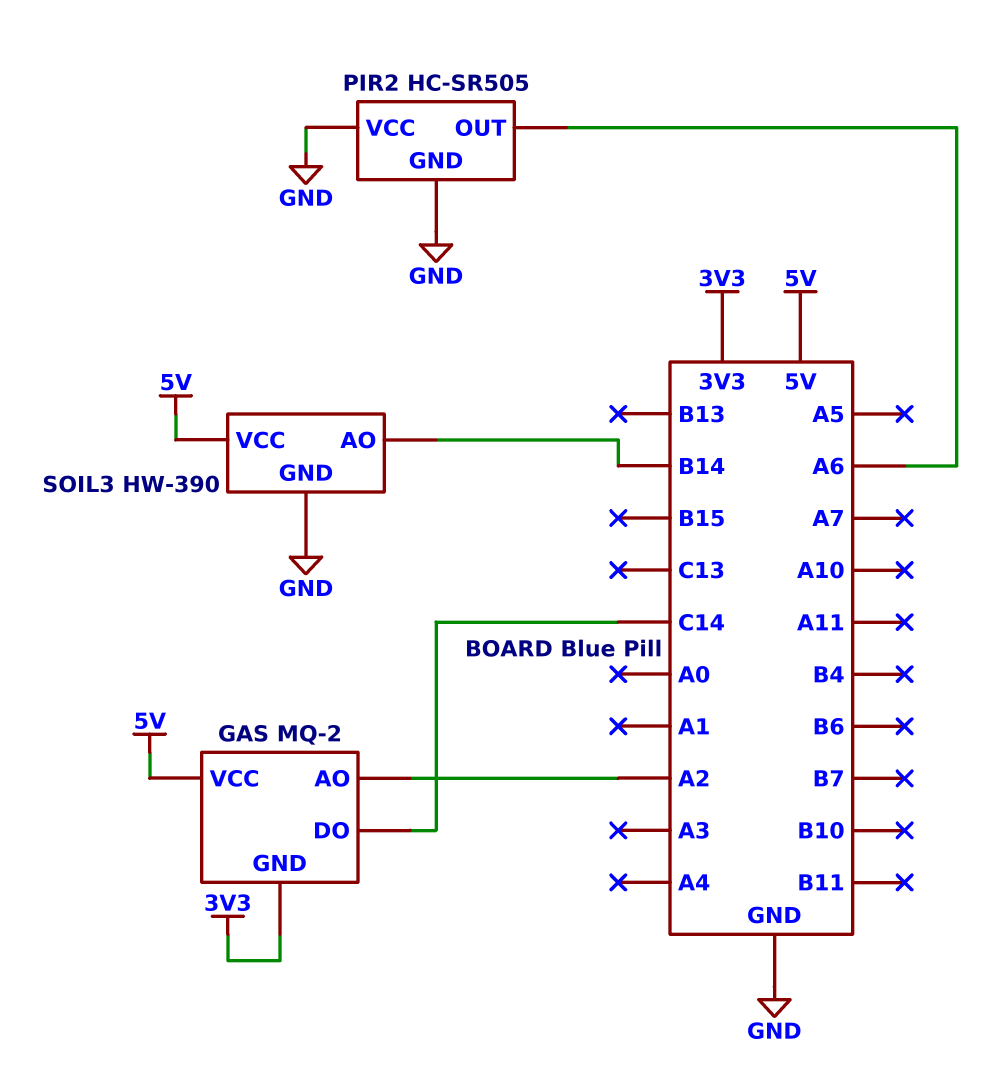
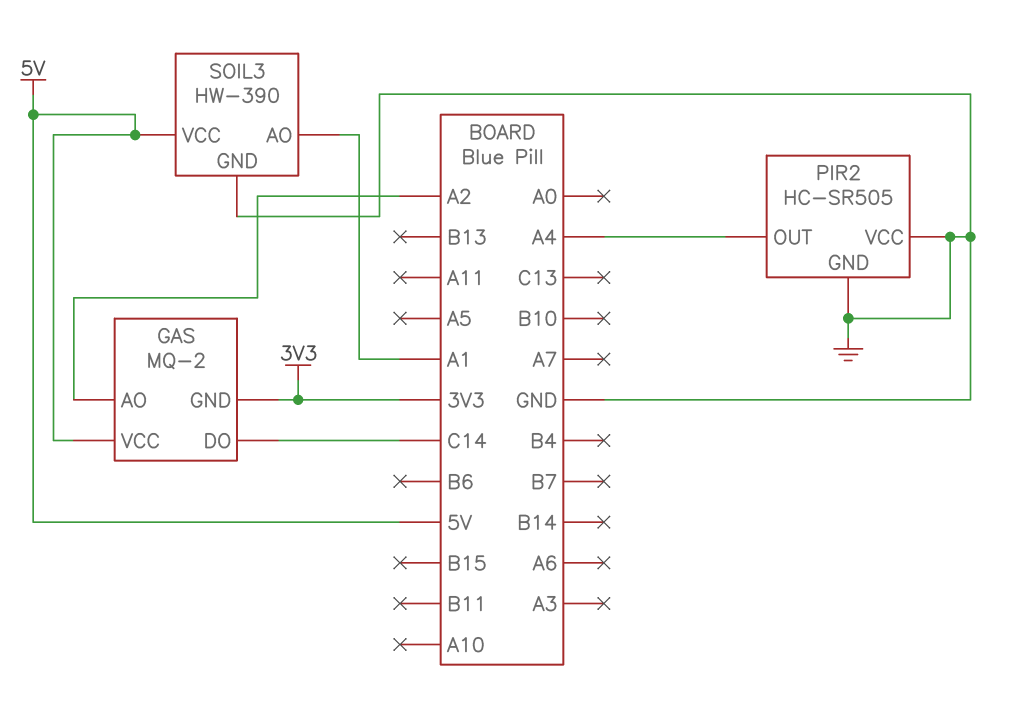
PIR2 pin OUT: A6 -> A4
SOIL3 pin AO: B14 -> A1

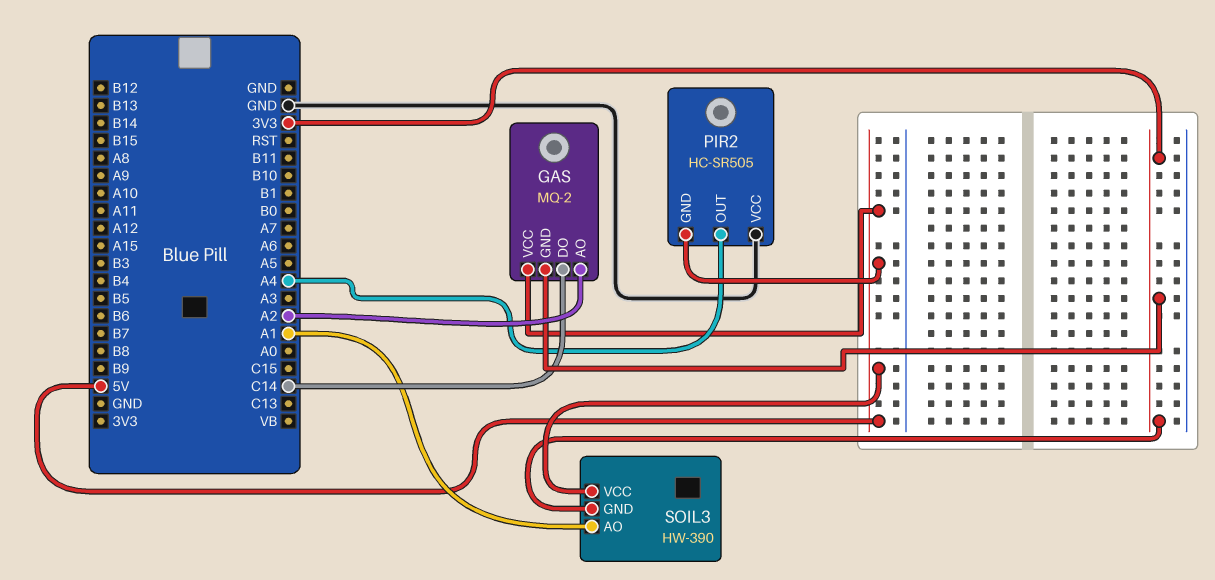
PIR2 pin GND: GND -> 5V
SOIL3 pin GND: GND -> 3V3

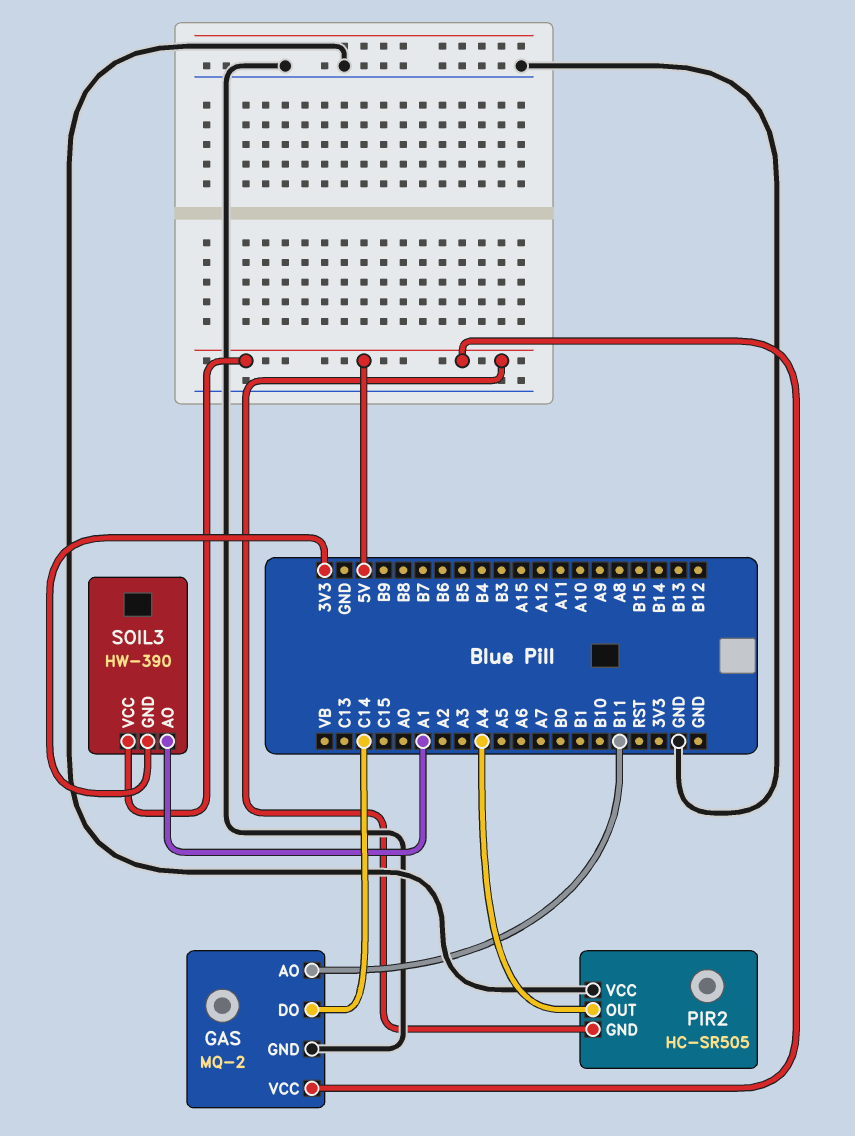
GAS pin AO: A2 -> B11
GAS pin GND: 3V3 -> GND

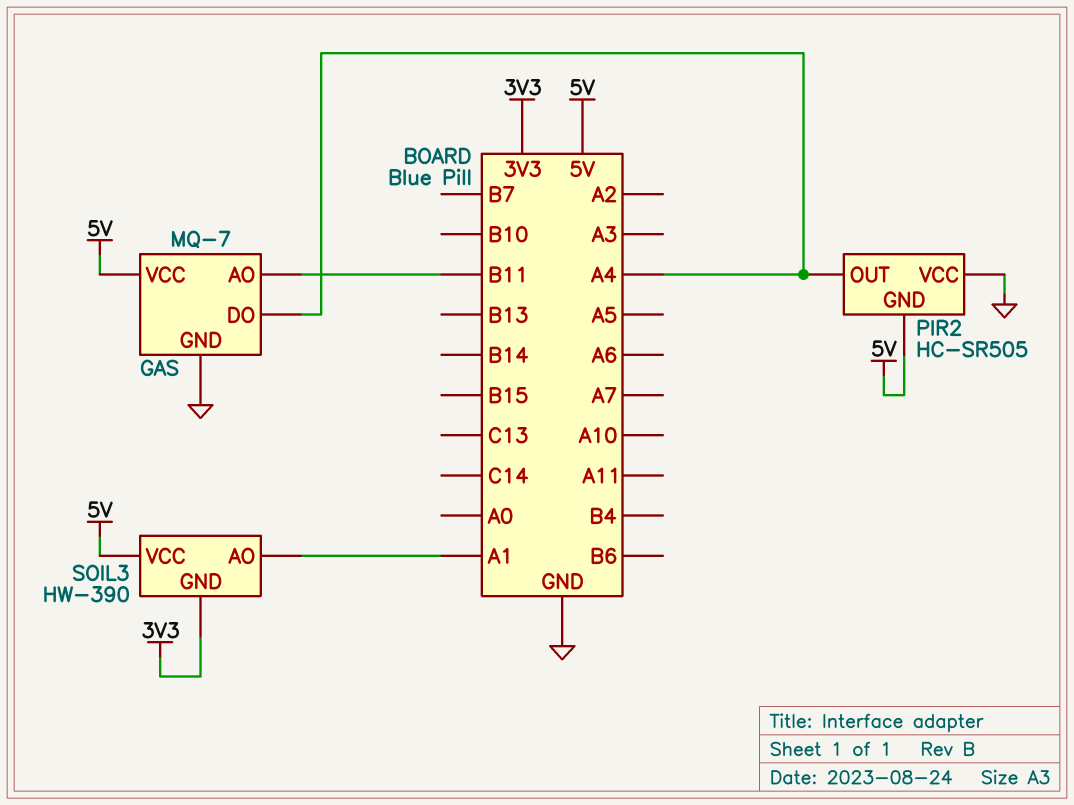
GAS: MQ-2 -> MQ-7
GAS pin DO: C14 -> A4

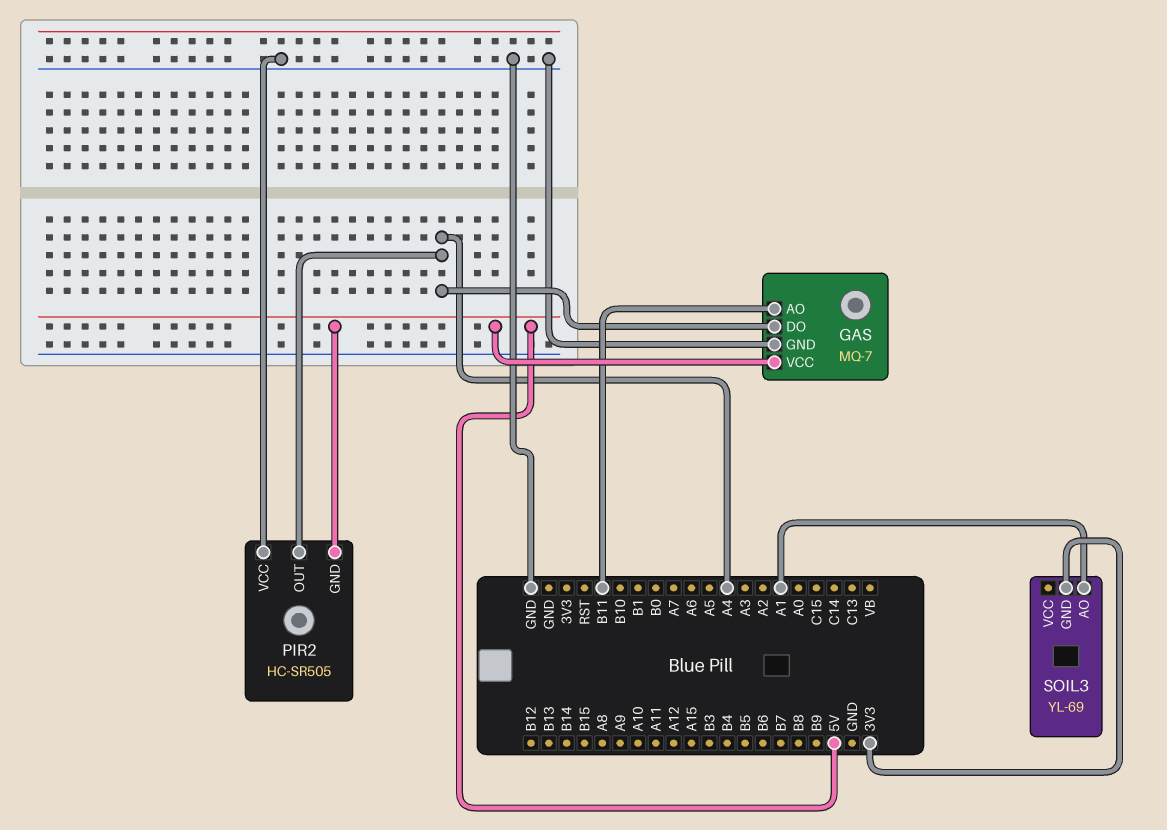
SOIL3: HW-390 -> YL-69
SOIL3 pin VCC: 5V -> none

